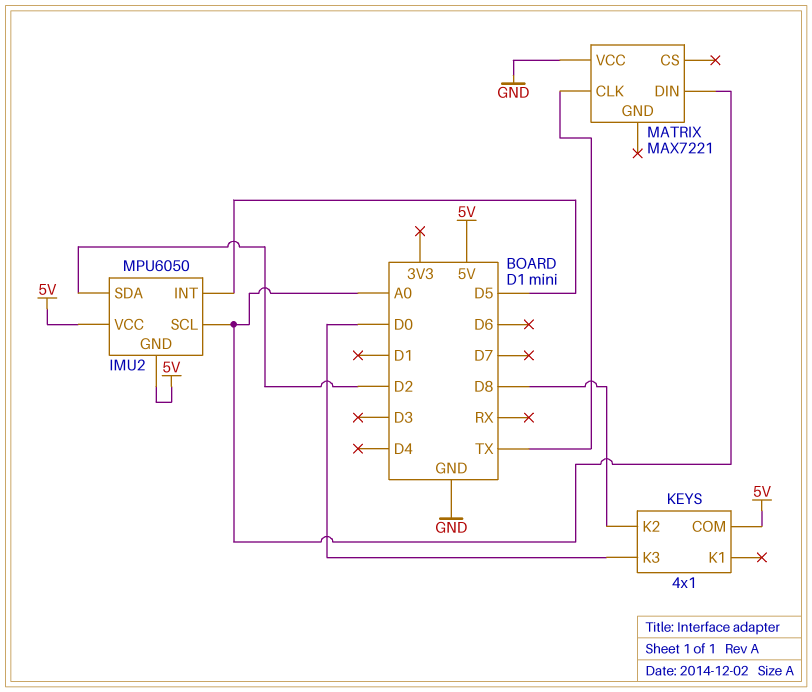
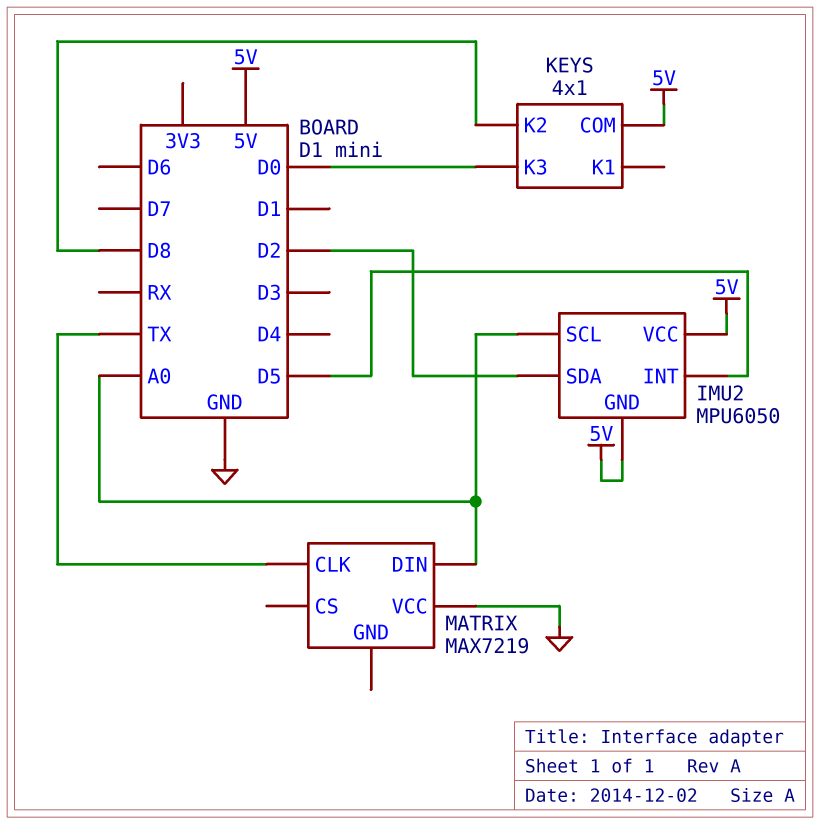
MATRIX: MAX7221 -> MAX7219

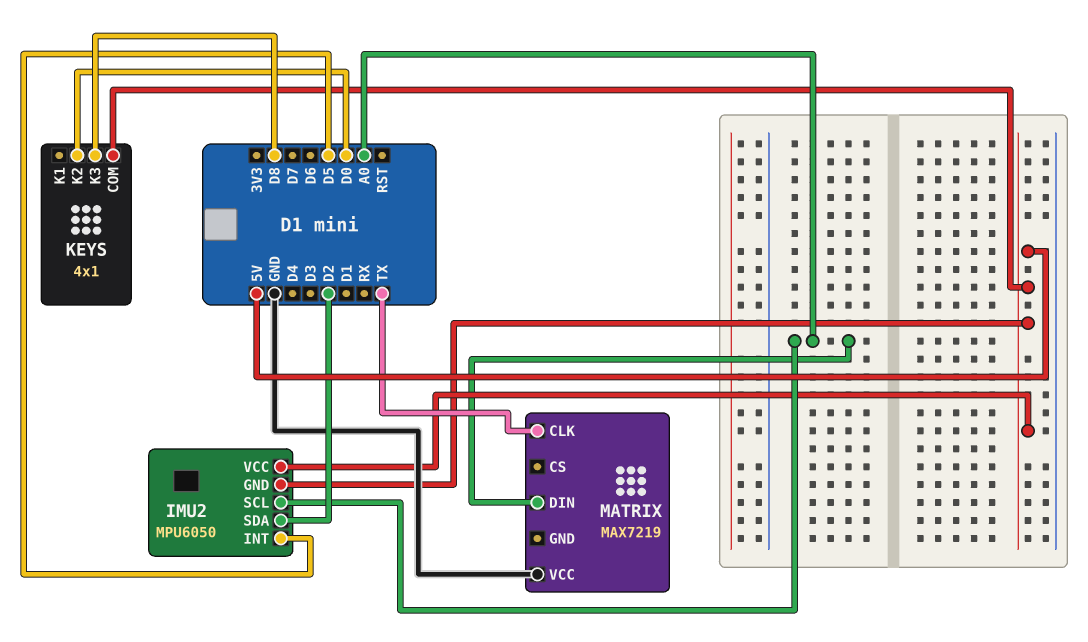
KEYS pin K2: D8 -> D0
KEYS pin K3: D0 -> D8

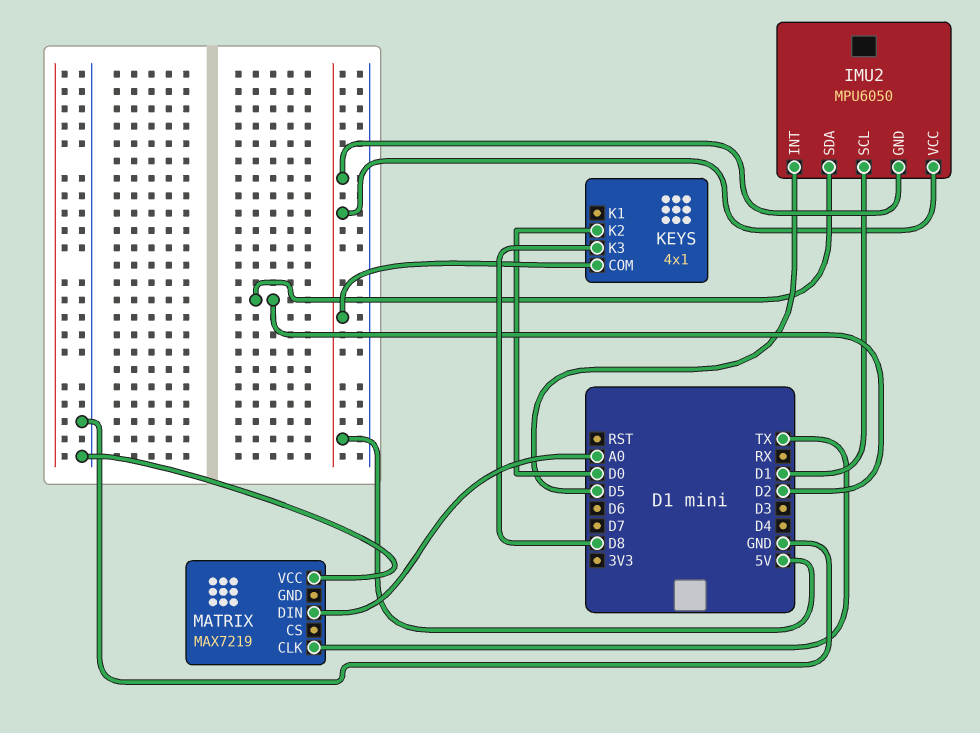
IMU2 pin SCL: A0 -> D1

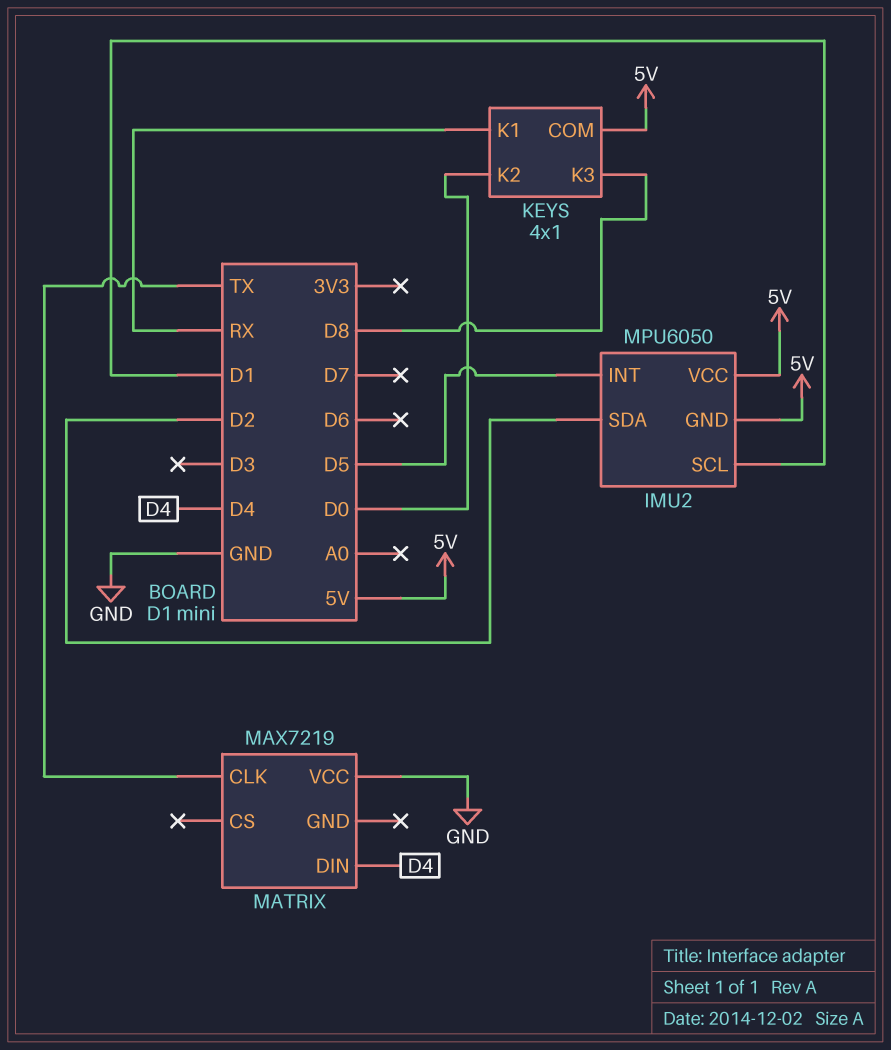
KEYS pin K1: none -> RX
MATRIX pin DIN: A0 -> D4

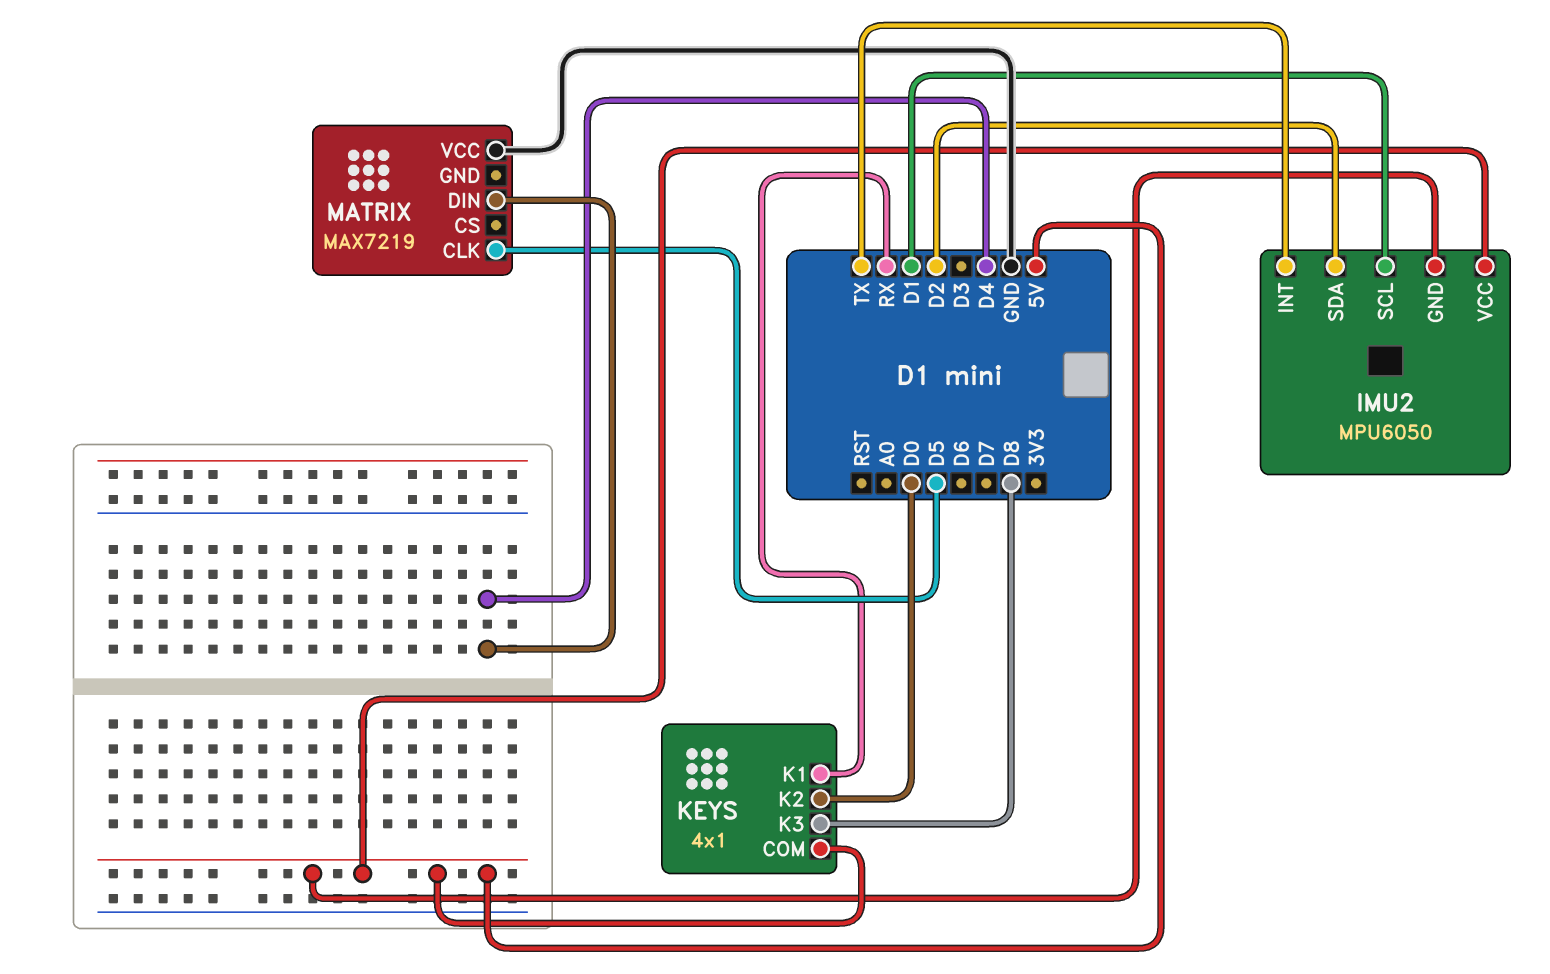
IMU2 pin INT: D5 -> TX
MATRIX pin CLK: TX -> D5

